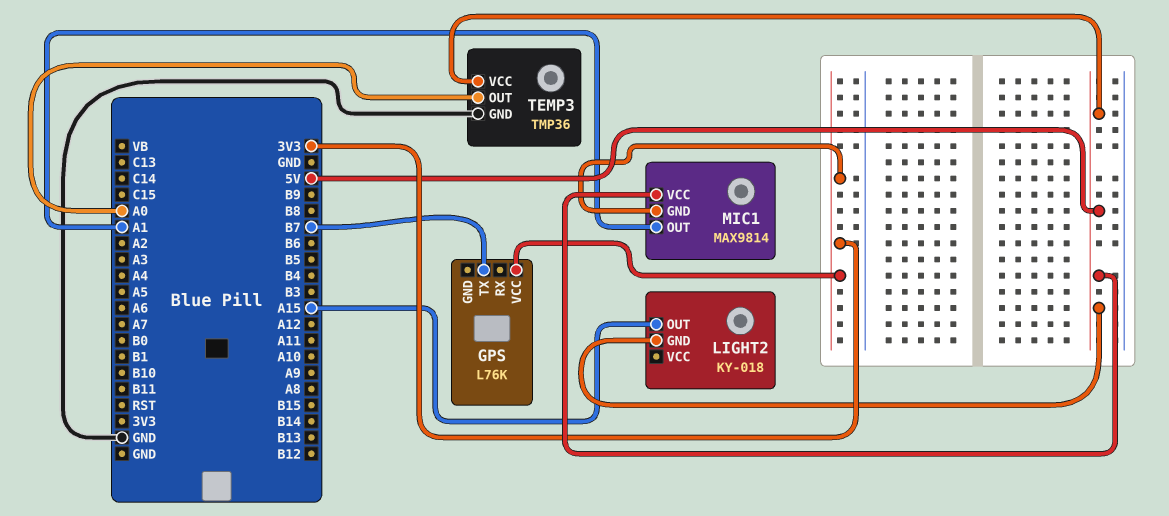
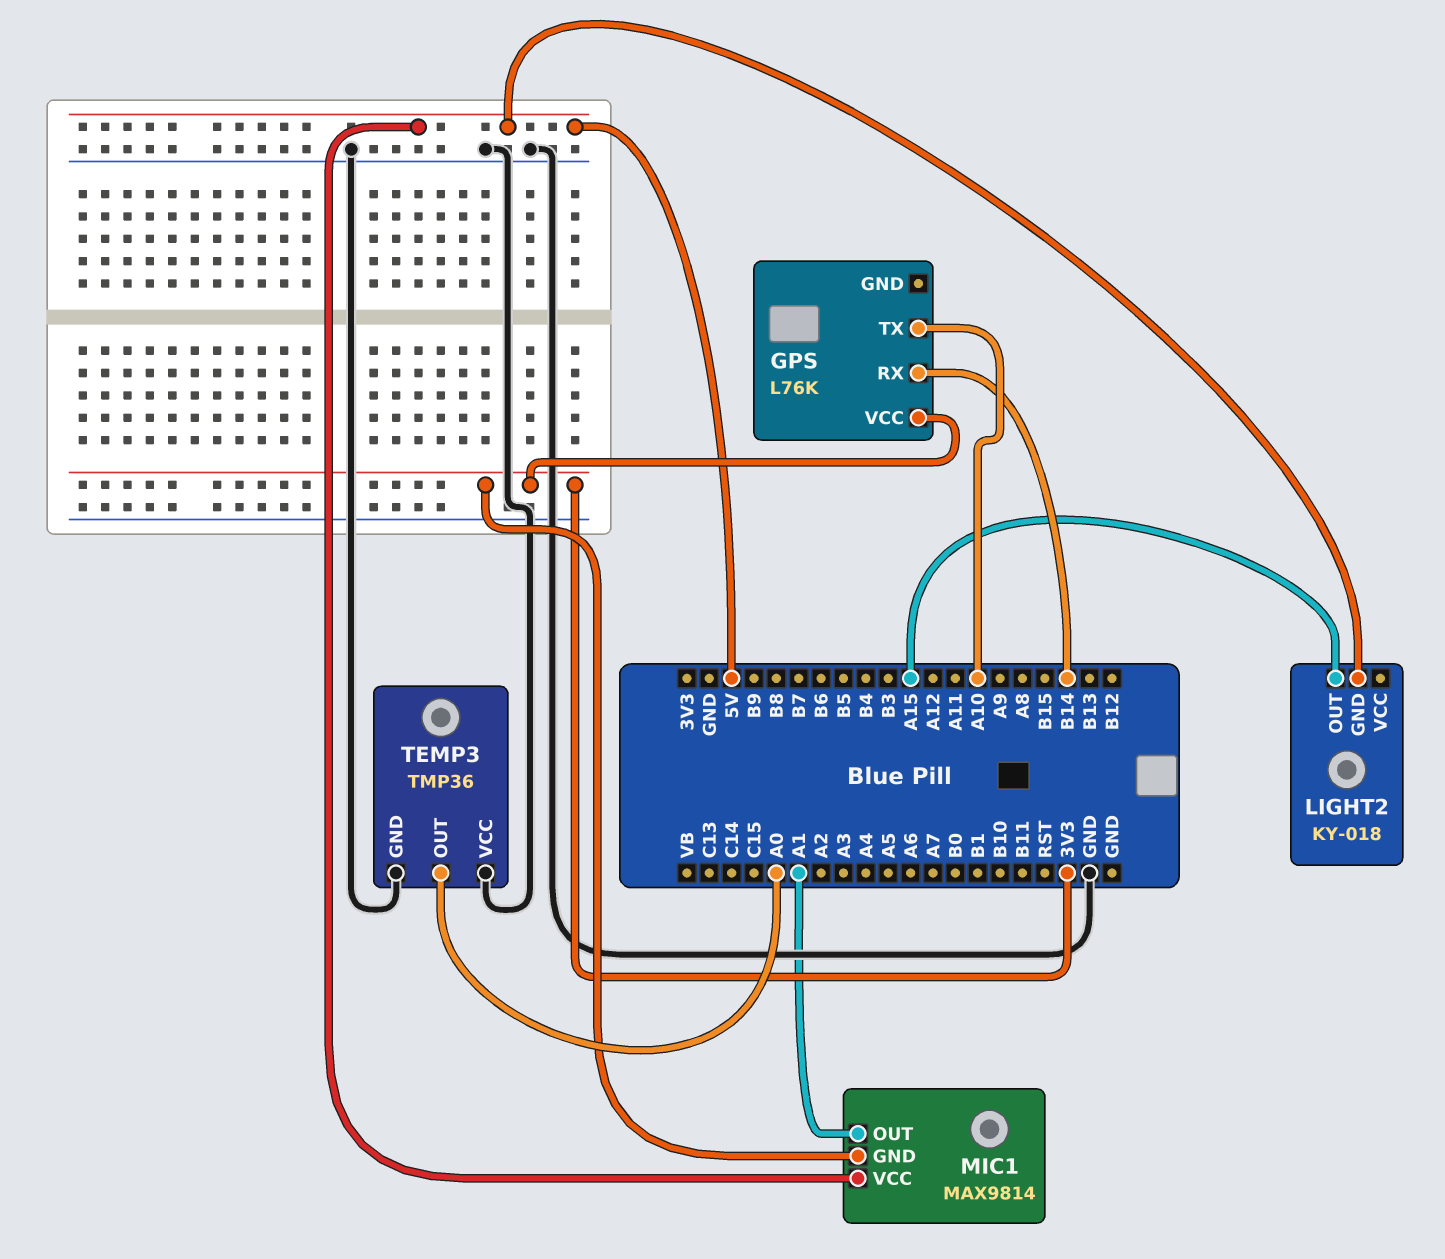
GPS pin RX: none -> B14
GPS pin TX: B7 -> A10
TEMP3 pin VCC: 5V -> GND

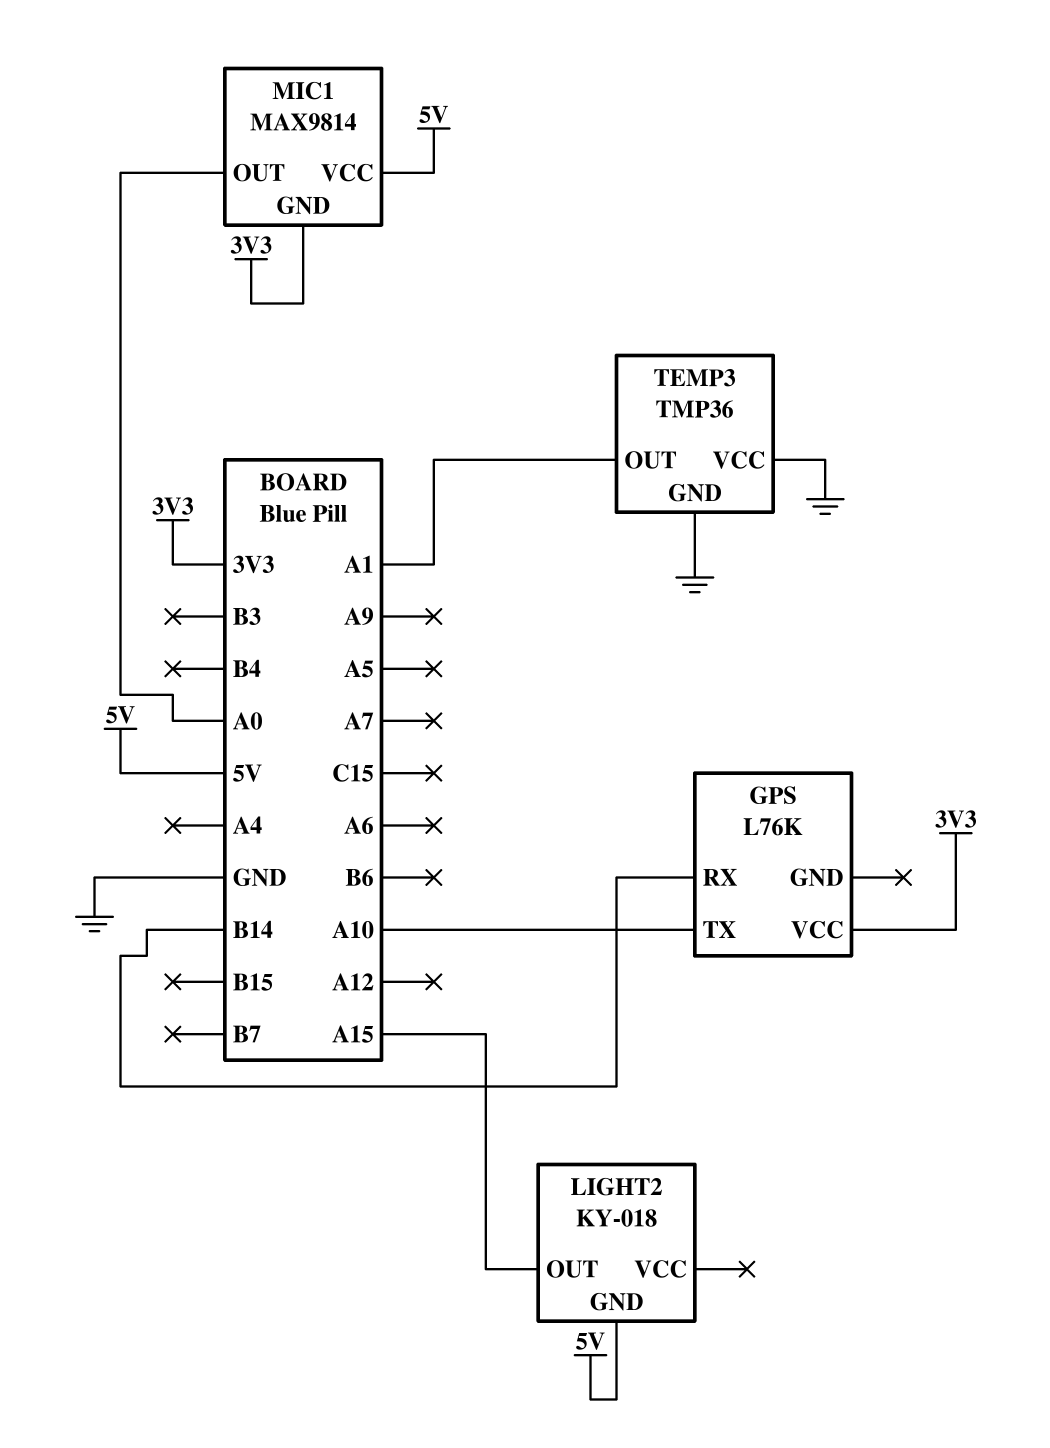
MIC1 pin OUT: A1 -> A0
TEMP3 pin OUT: A0 -> A1

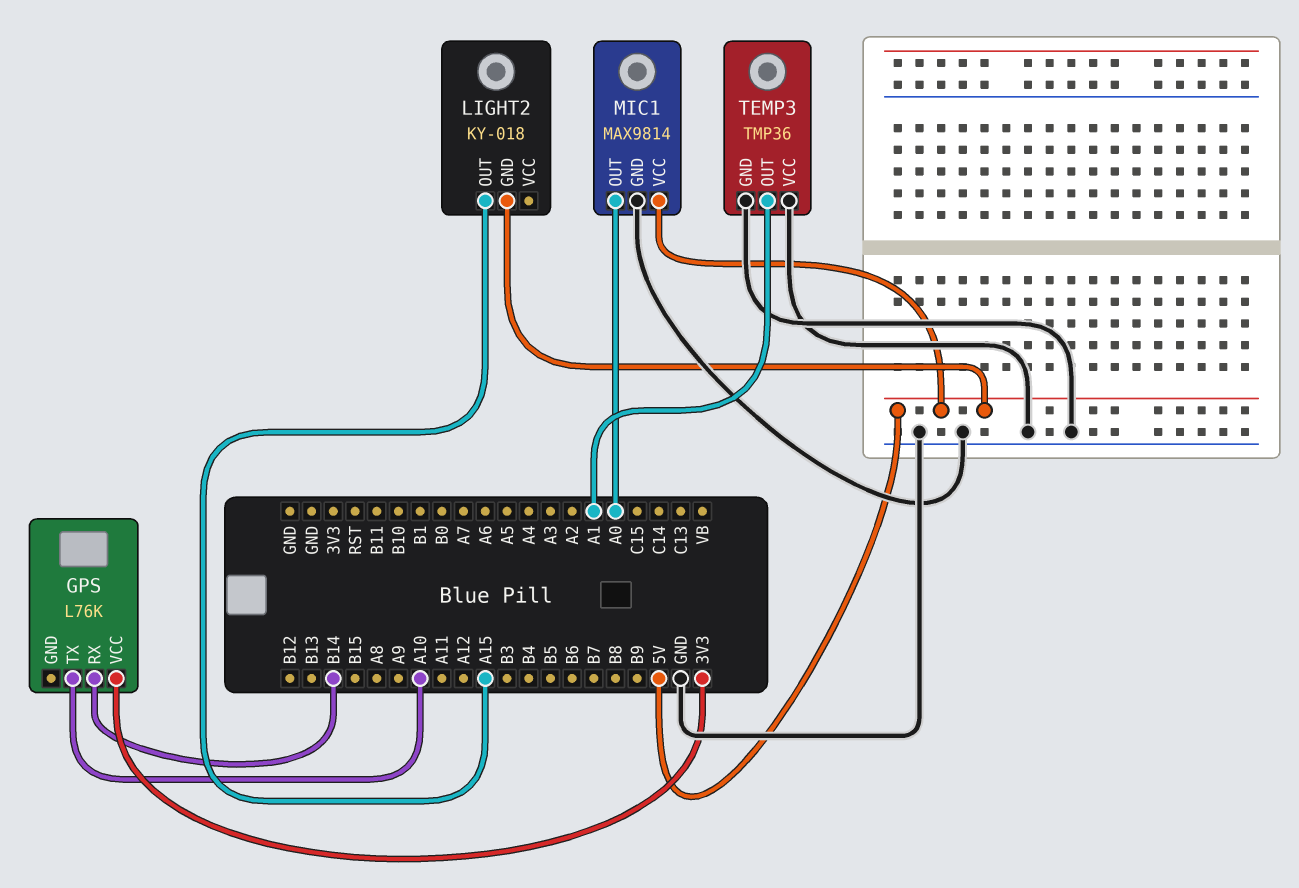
MIC1 pin GND: 3V3 -> GND

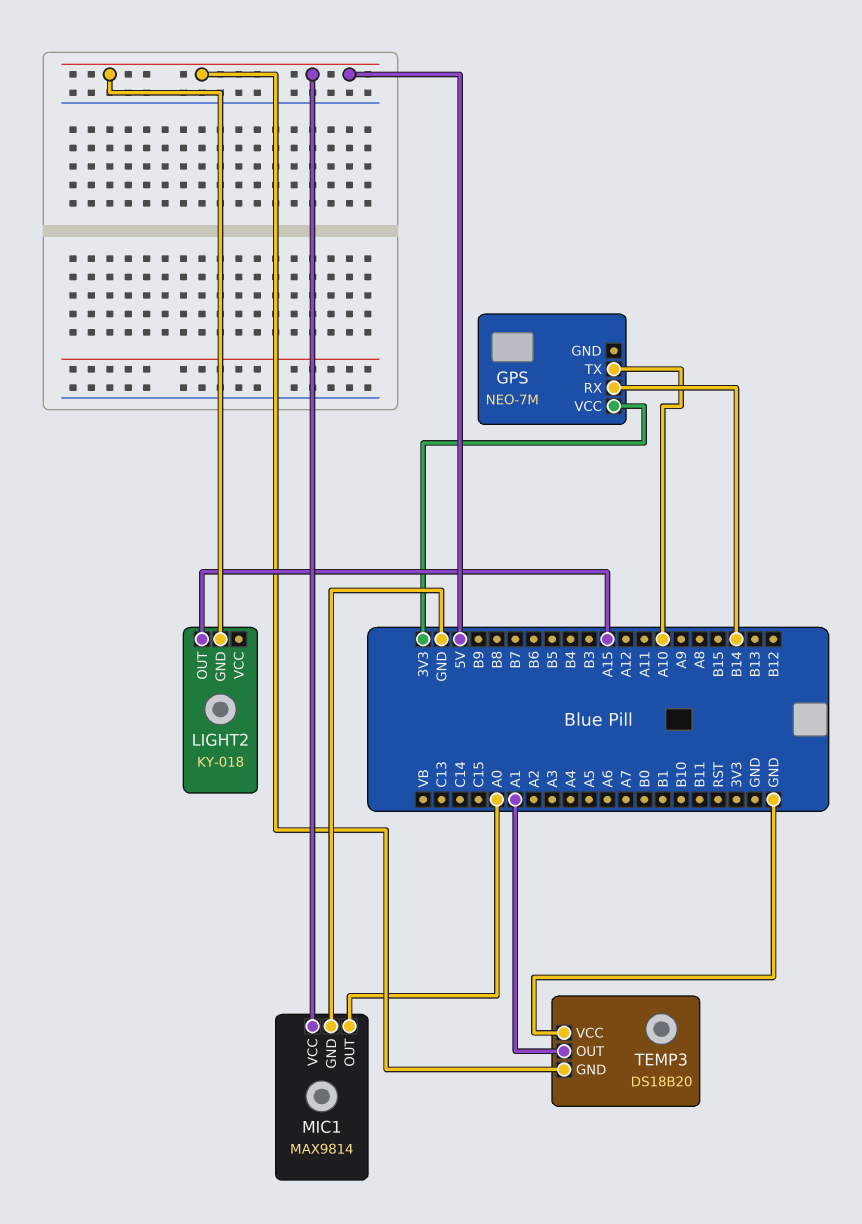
GPS: L76K -> NEO-7M
TEMP3: TMP36 -> DS18B20
TEMP3 pin GND: GND -> 5V

